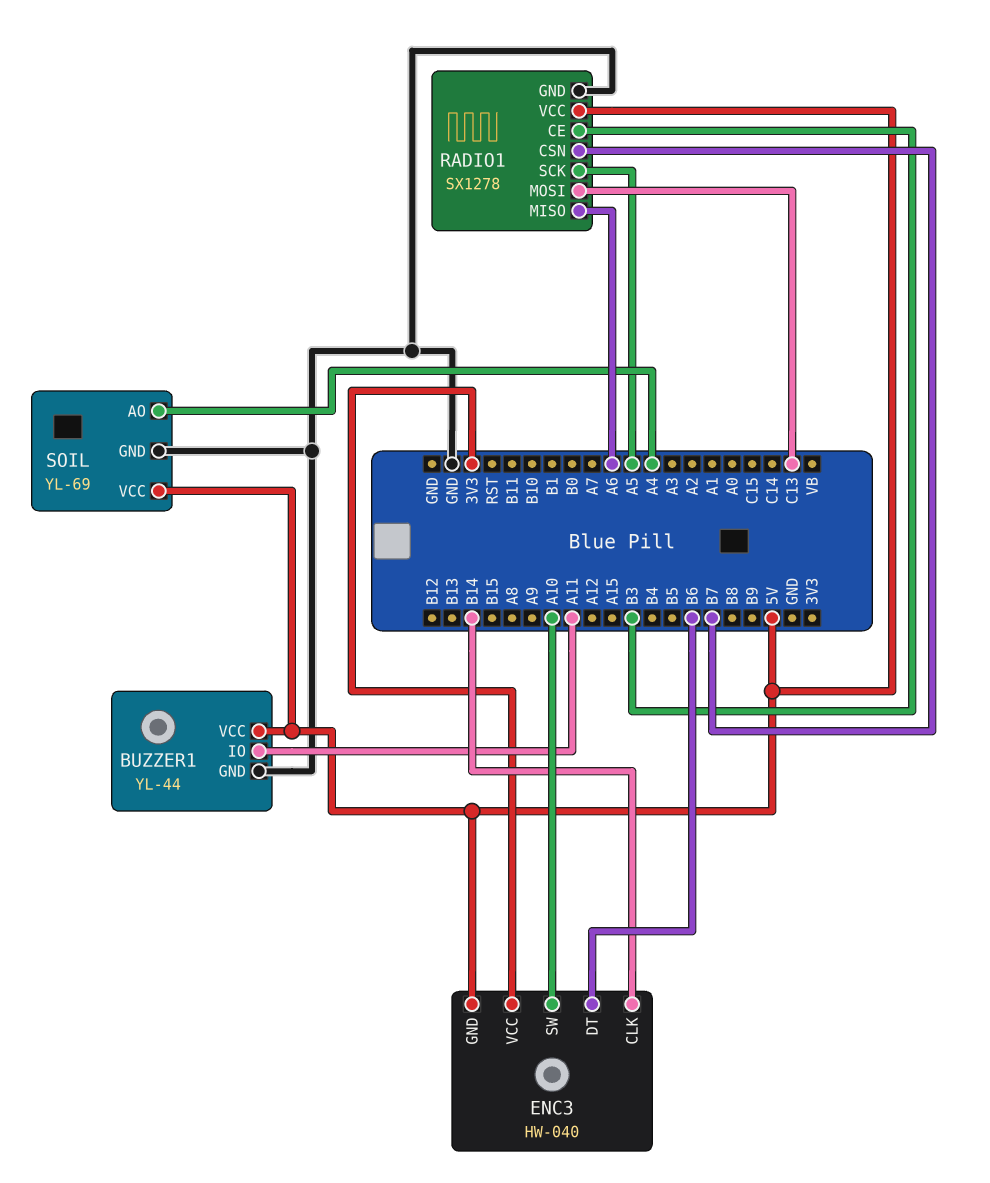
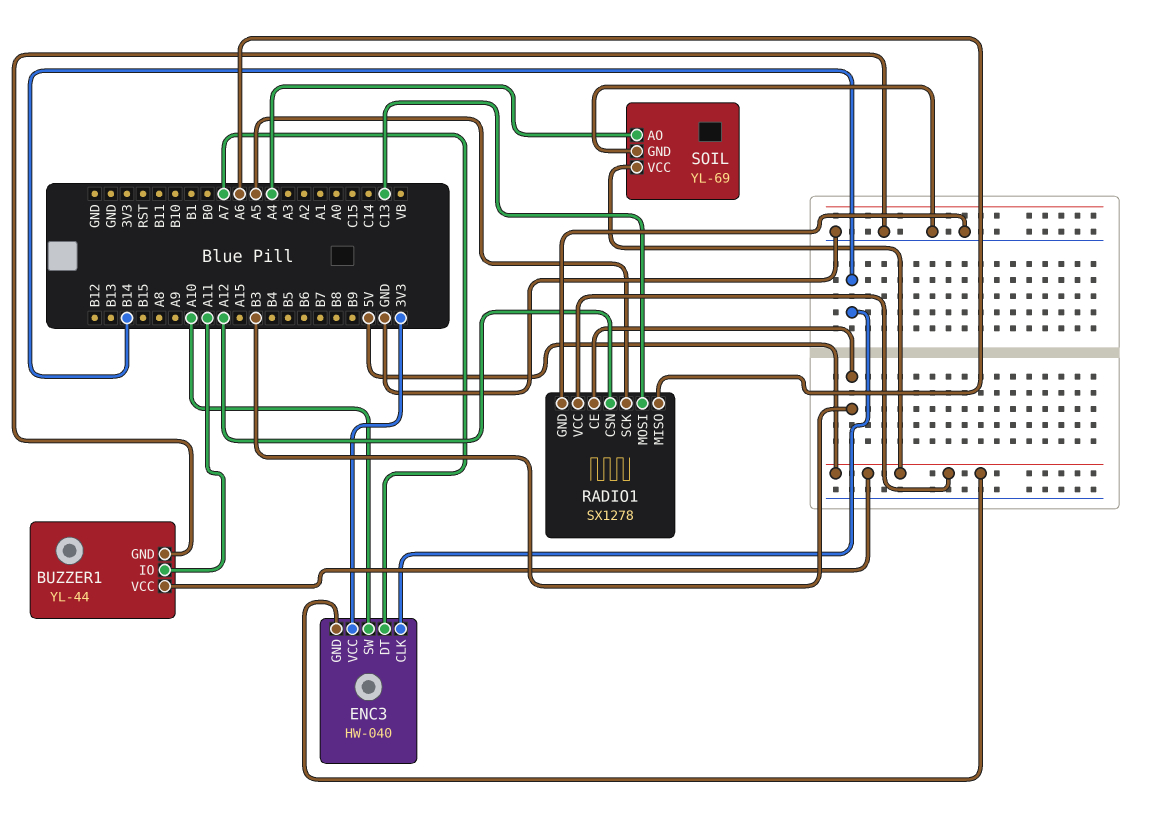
ENC3 pin DT: B6 -> A7
RADIO1 pin CSN: B7 -> A12

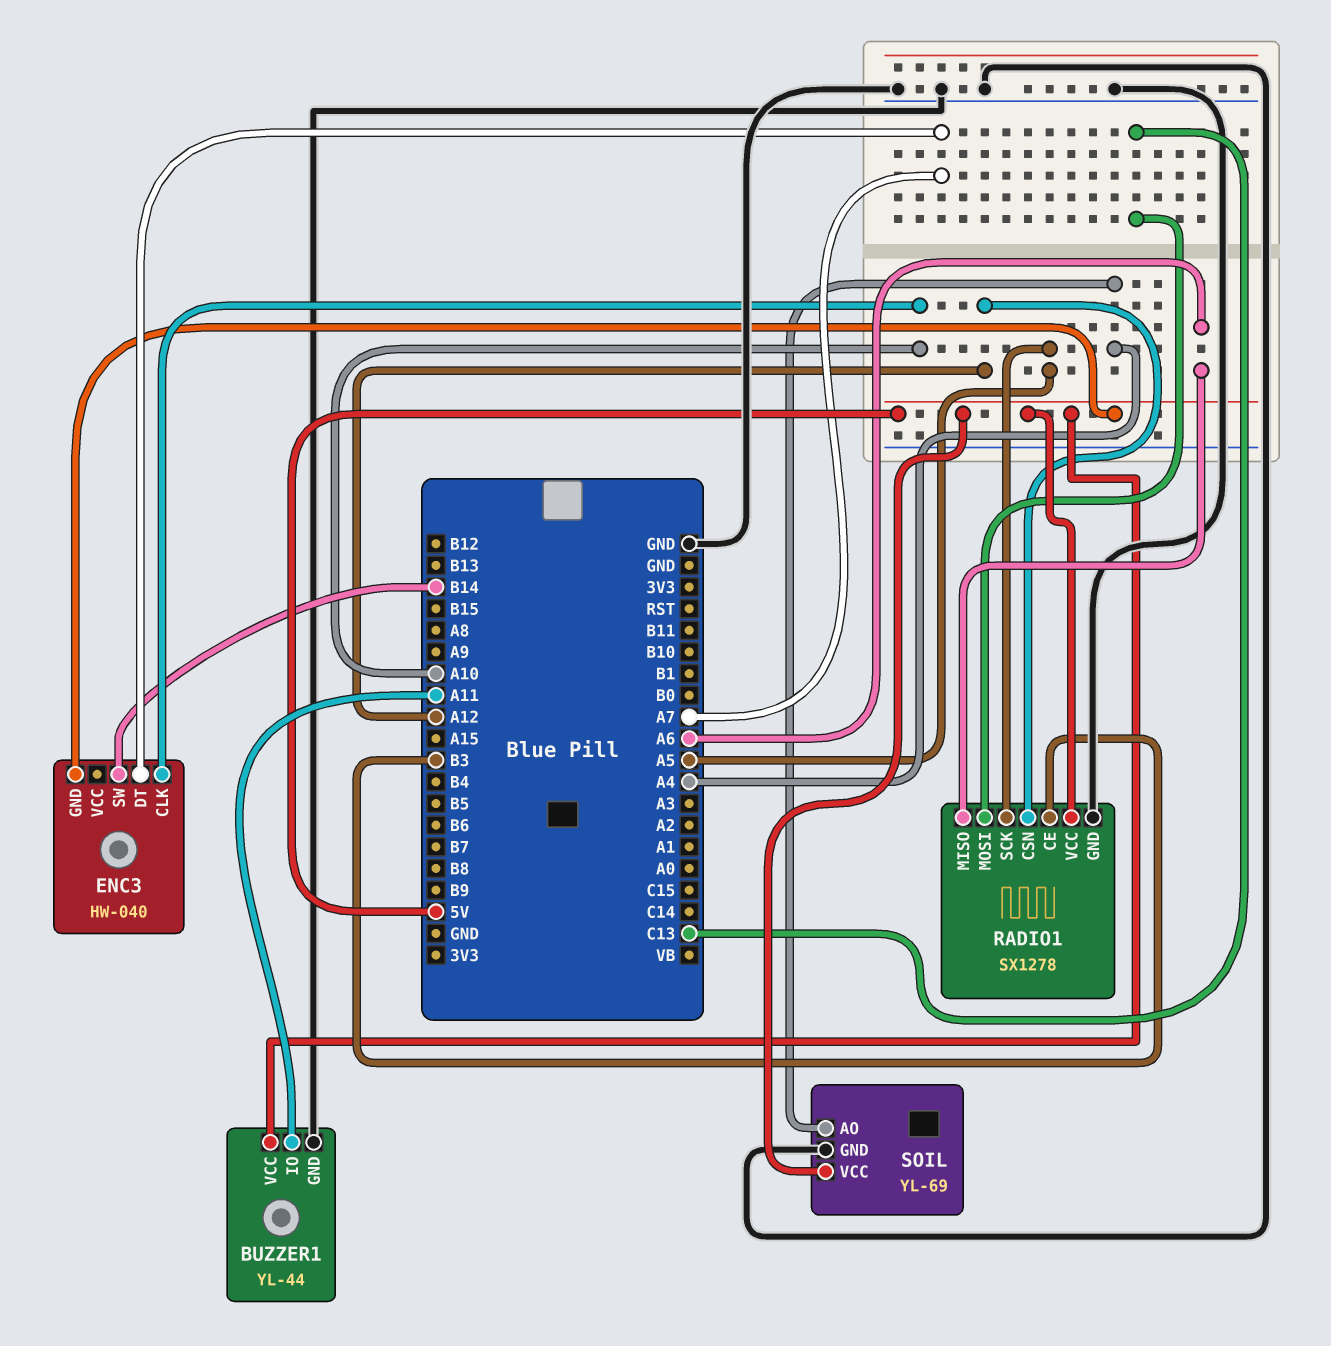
ENC3 pin CLK: B14 -> A10
ENC3 pin SW: A10 -> B14
ENC3 pin VCC: 3V3 -> none

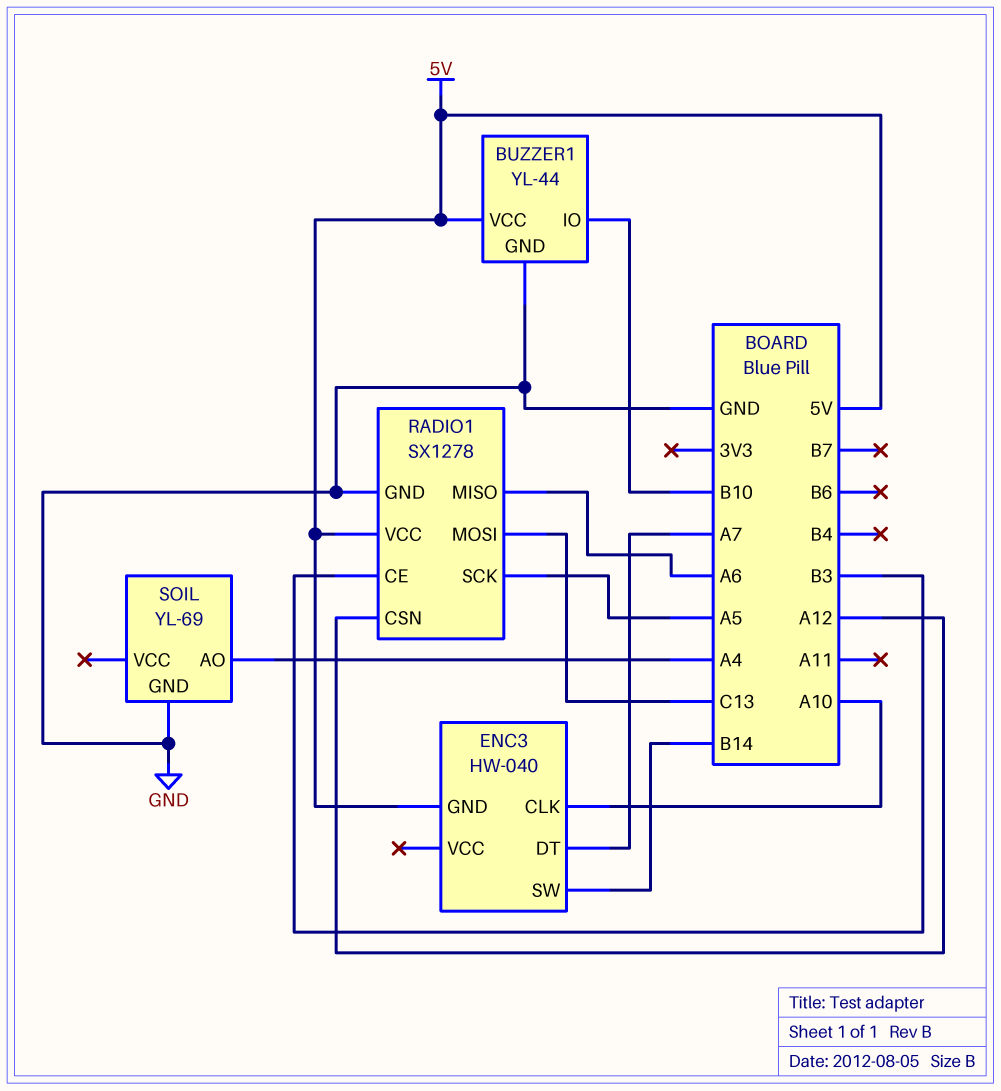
BUZZER1 pin IO: A11 -> B10
SOIL pin VCC: 5V -> none

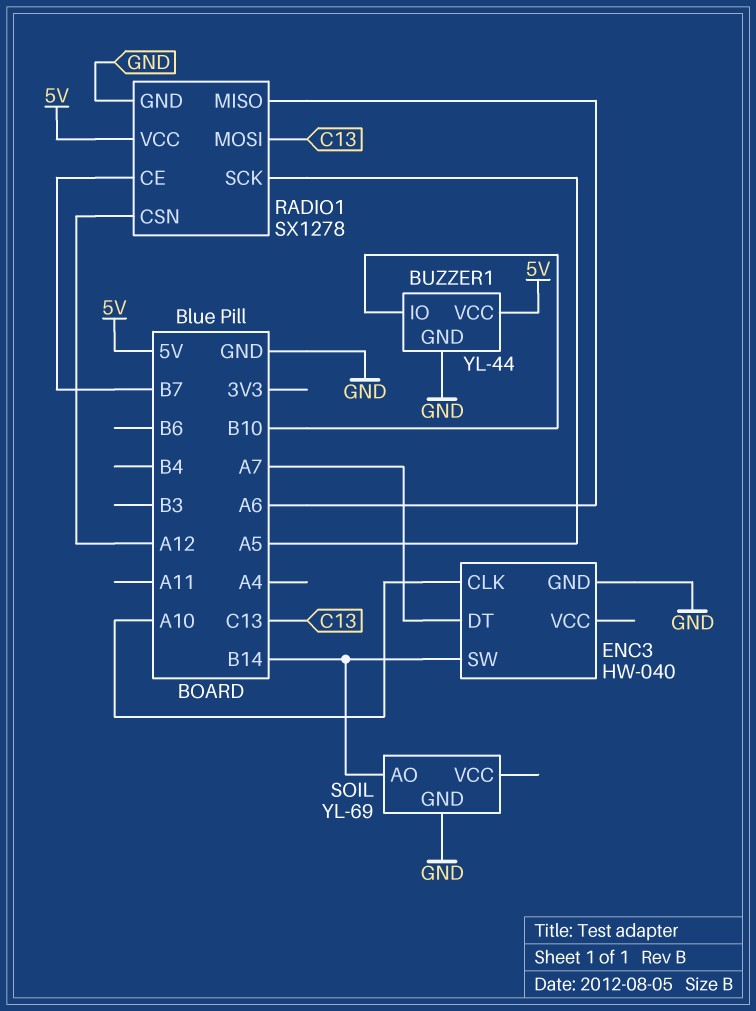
ENC3 pin GND: 5V -> GND
RADIO1 pin CE: B3 -> B7
SOIL pin AO: A4 -> B14

